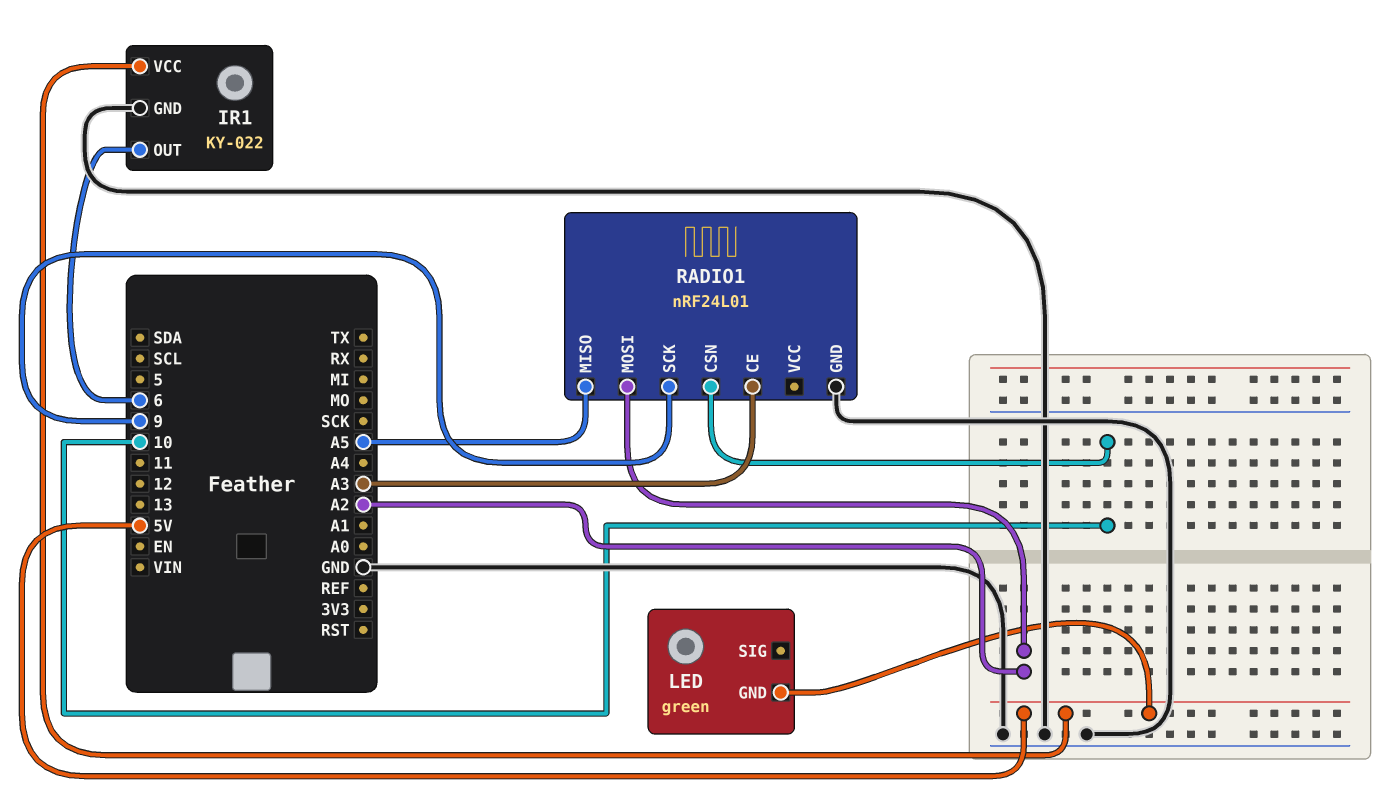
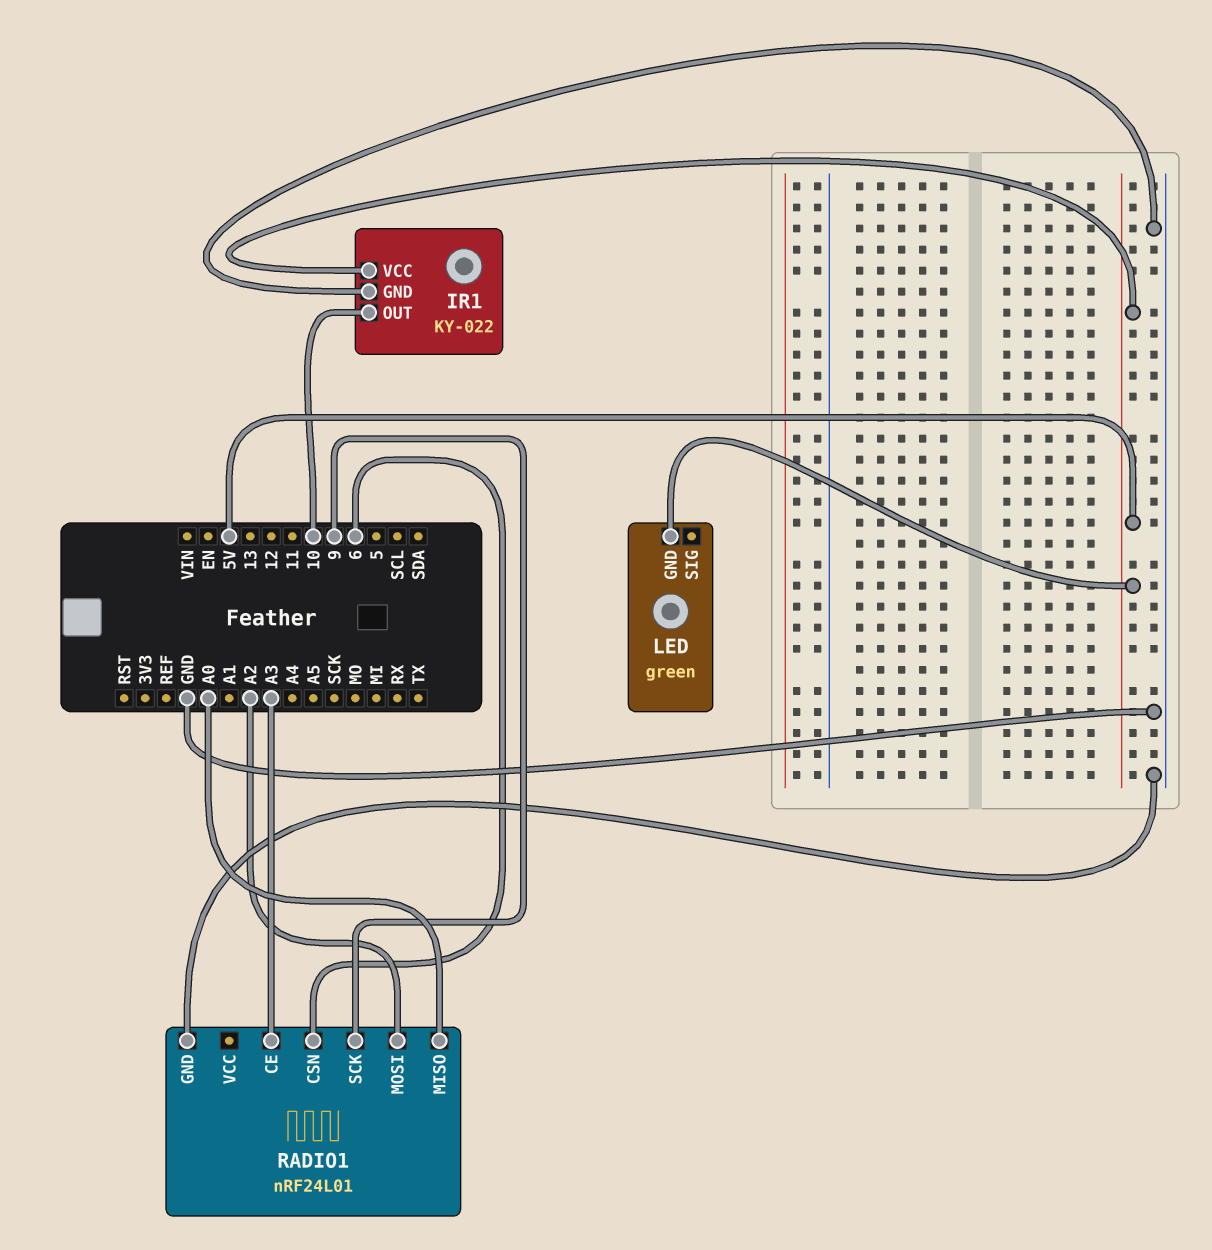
IR1 pin OUT: 6 -> 10
RADIO1 pin CSN: 10 -> 6
RADIO1 pin MISO: A5 -> A0

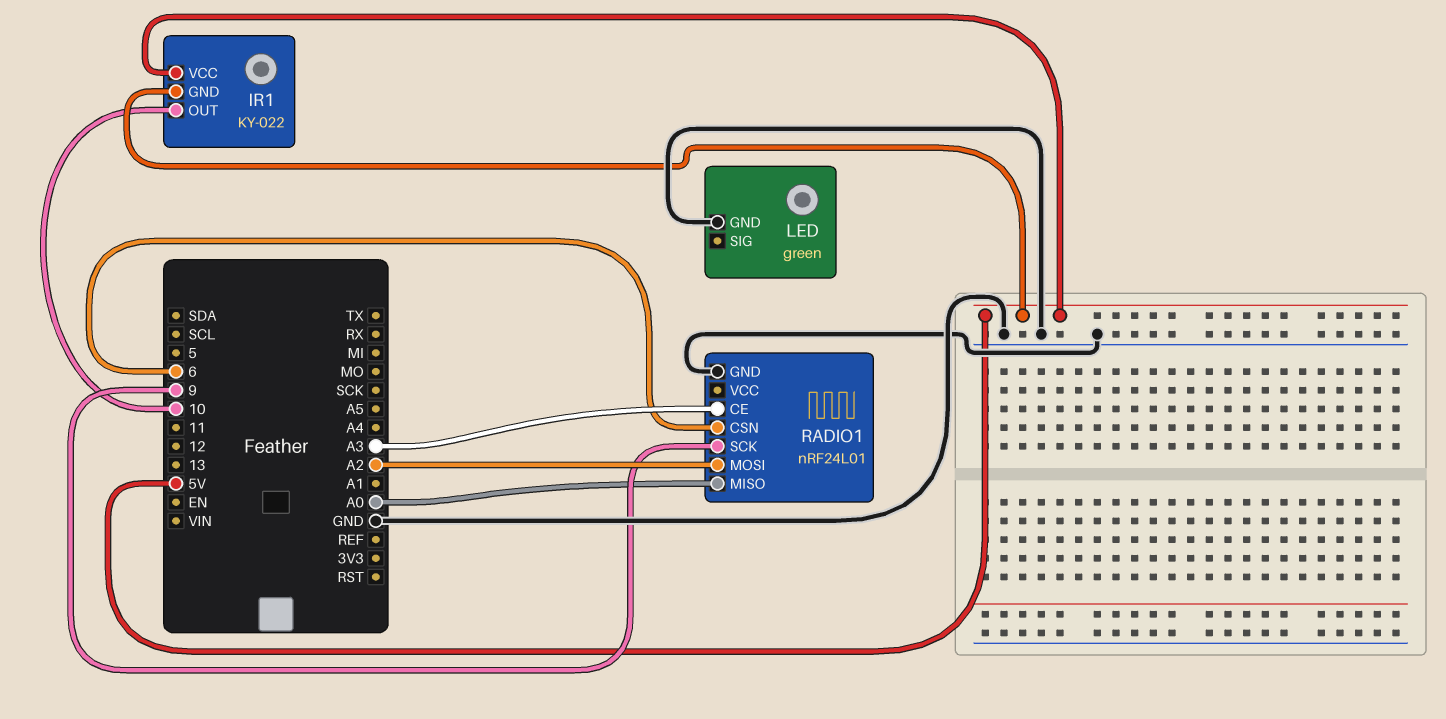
IR1 pin GND: GND -> 5V
LED pin GND: 5V -> GND

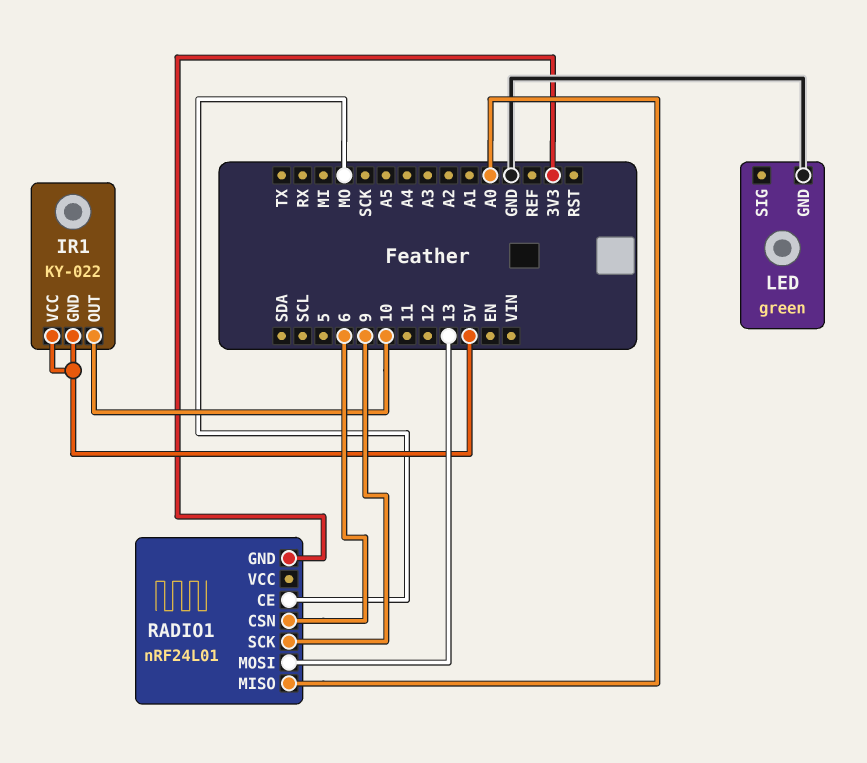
RADIO1 pin CE: A3 -> MO
RADIO1 pin GND: GND -> 3V3
RADIO1 pin MOSI: A2 -> 13

